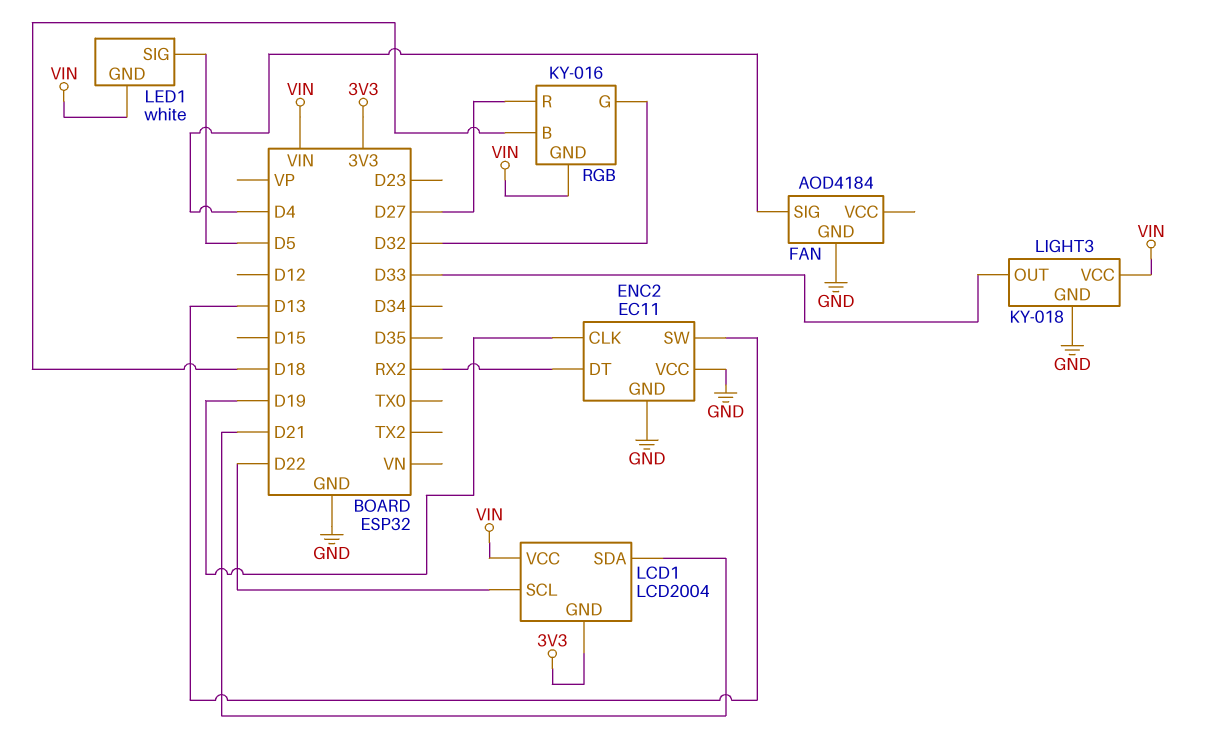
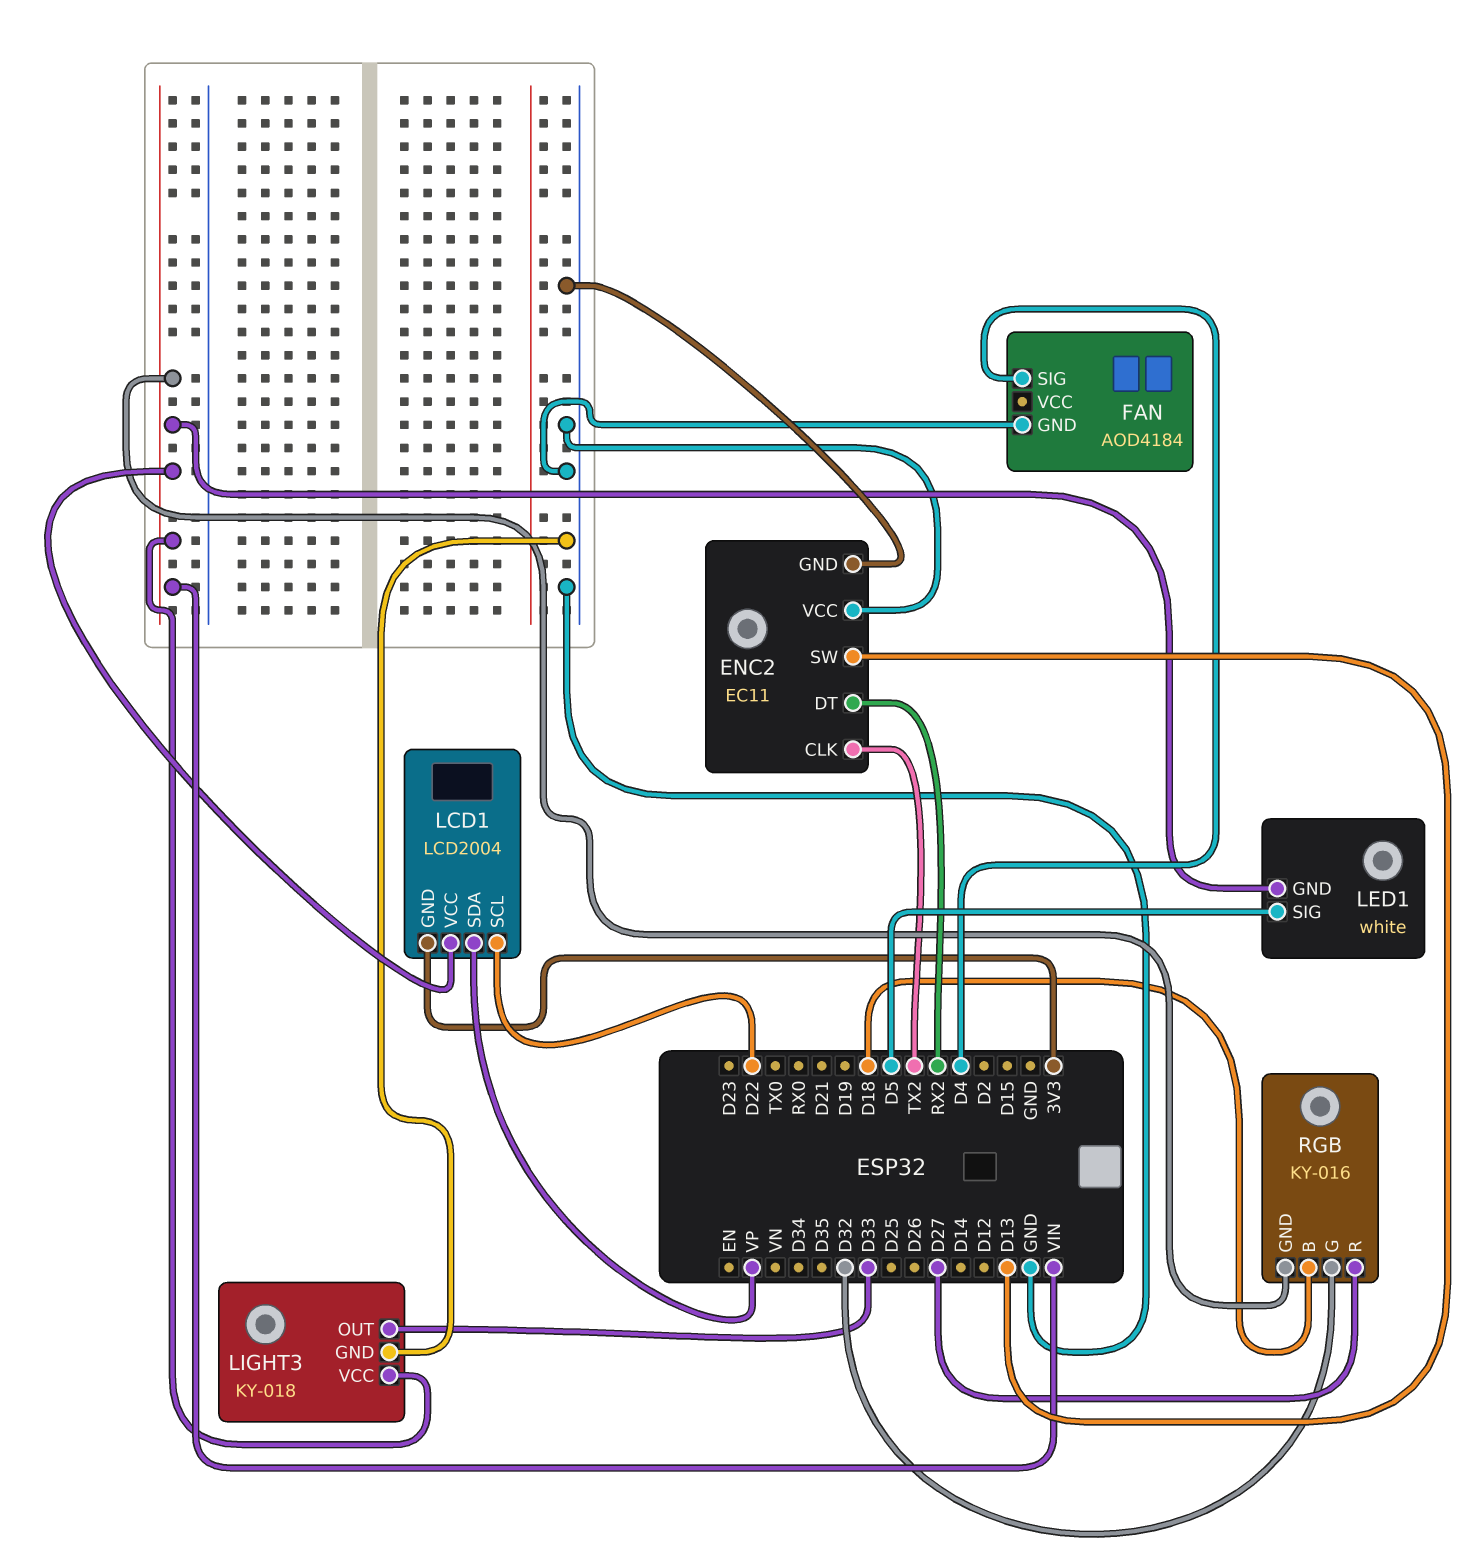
ENC2 pin CLK: D19 -> TX2
LCD1 pin SDA: D21 -> VP

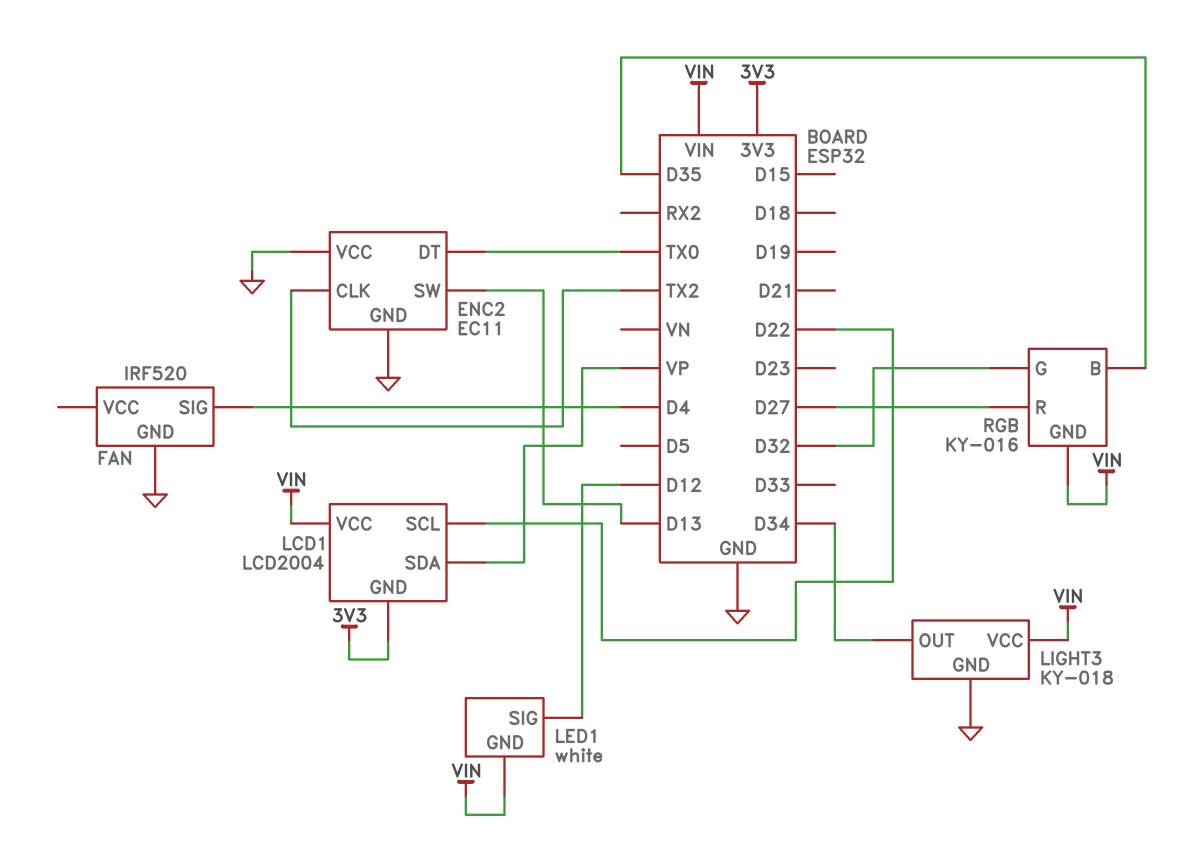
ENC2 pin DT: RX2 -> TX0
FAN: AOD4184 -> IRF520
LED1 pin SIG: D5 -> D12
LIGHT3 pin OUT: D33 -> D34
RGB pin B: D18 -> D35

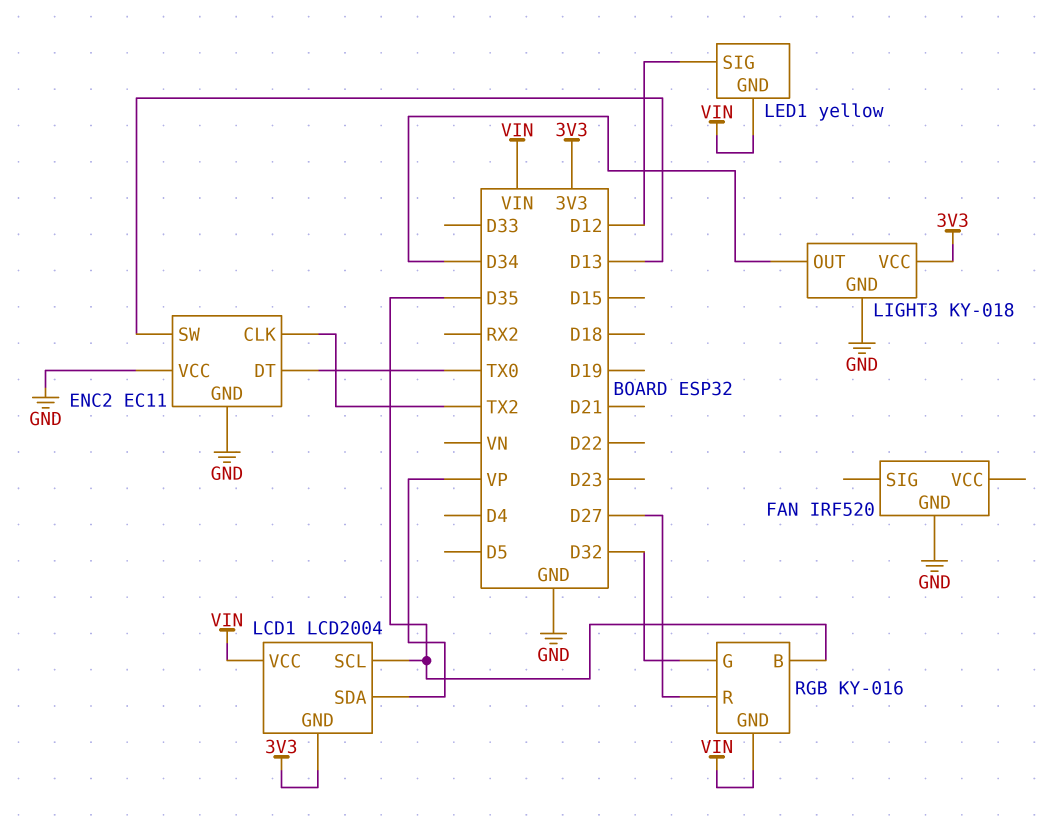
FAN pin SIG: D4 -> none
LCD1 pin SCL: D22 -> D35
LED1: white -> yellow
LIGHT3 pin VCC: VIN -> 3V3

